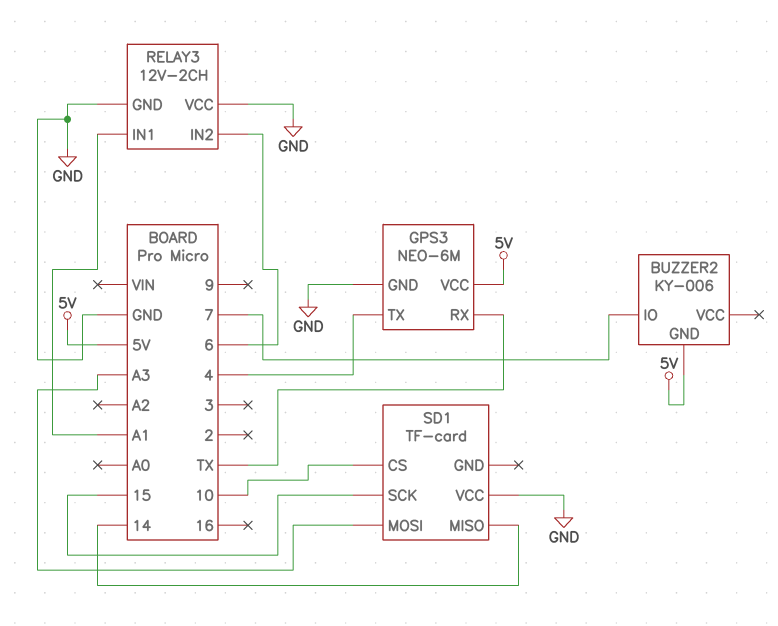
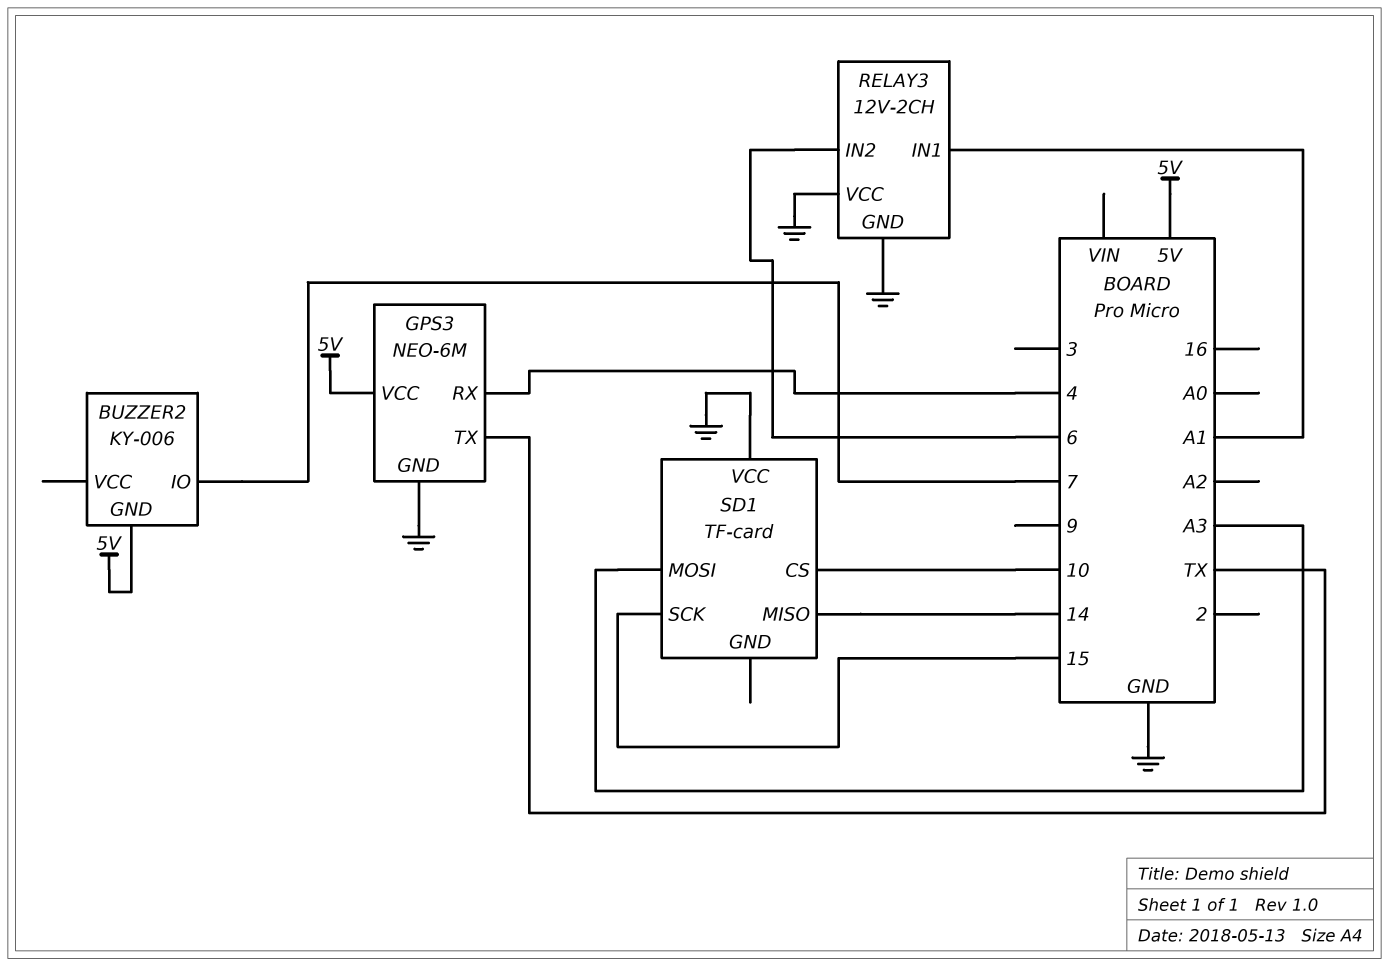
GPS3 pin RX: TX -> 4
GPS3 pin TX: 4 -> TX

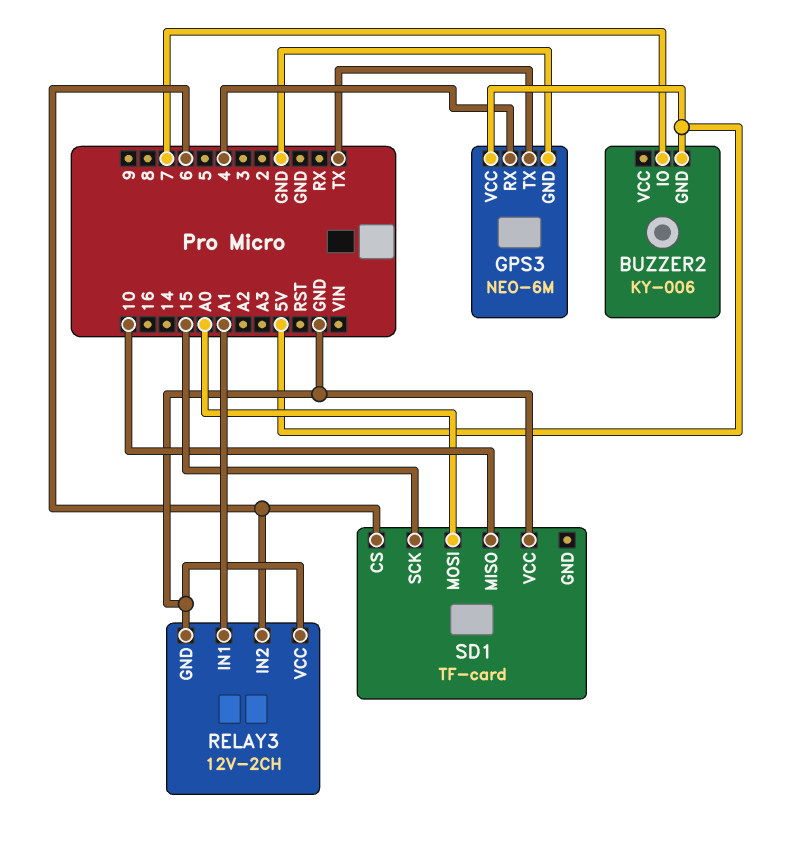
SD1 pin CS: 10 -> 6
SD1 pin MISO: 14 -> 10
SD1 pin MOSI: A3 -> A0

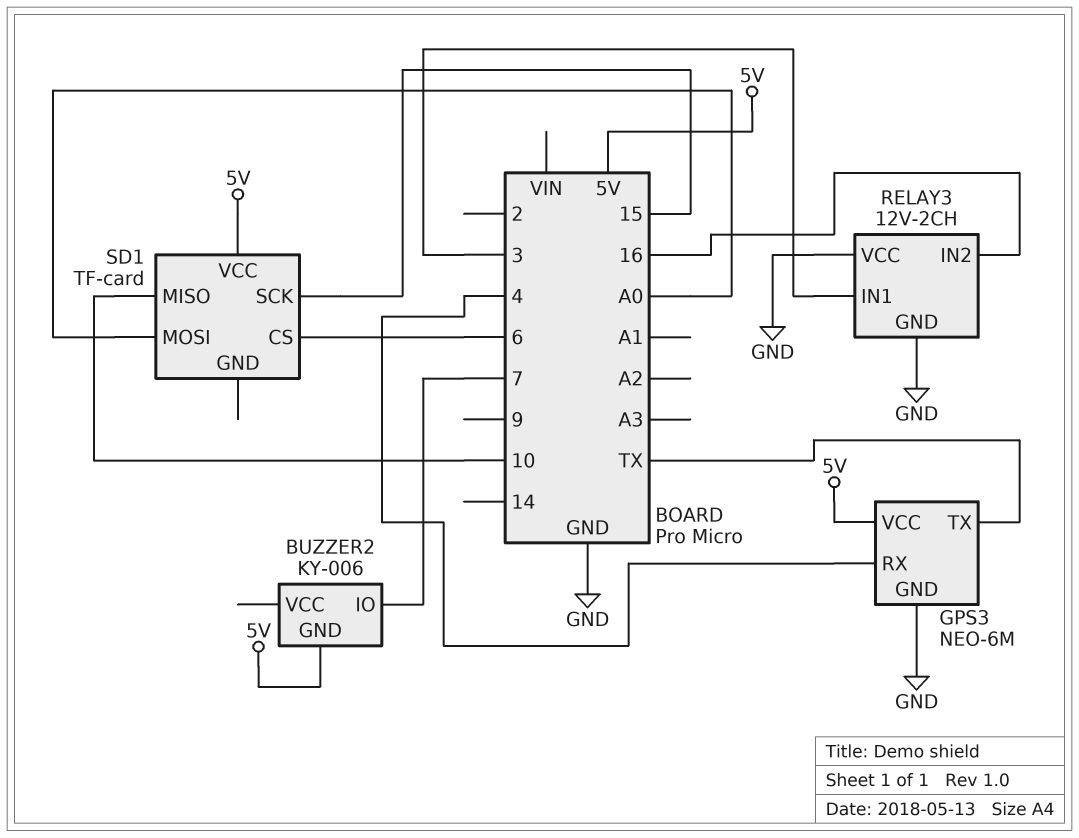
RELAY3 pin IN1: A1 -> 3
RELAY3 pin IN2: 6 -> 16
SD1 pin VCC: GND -> 5V

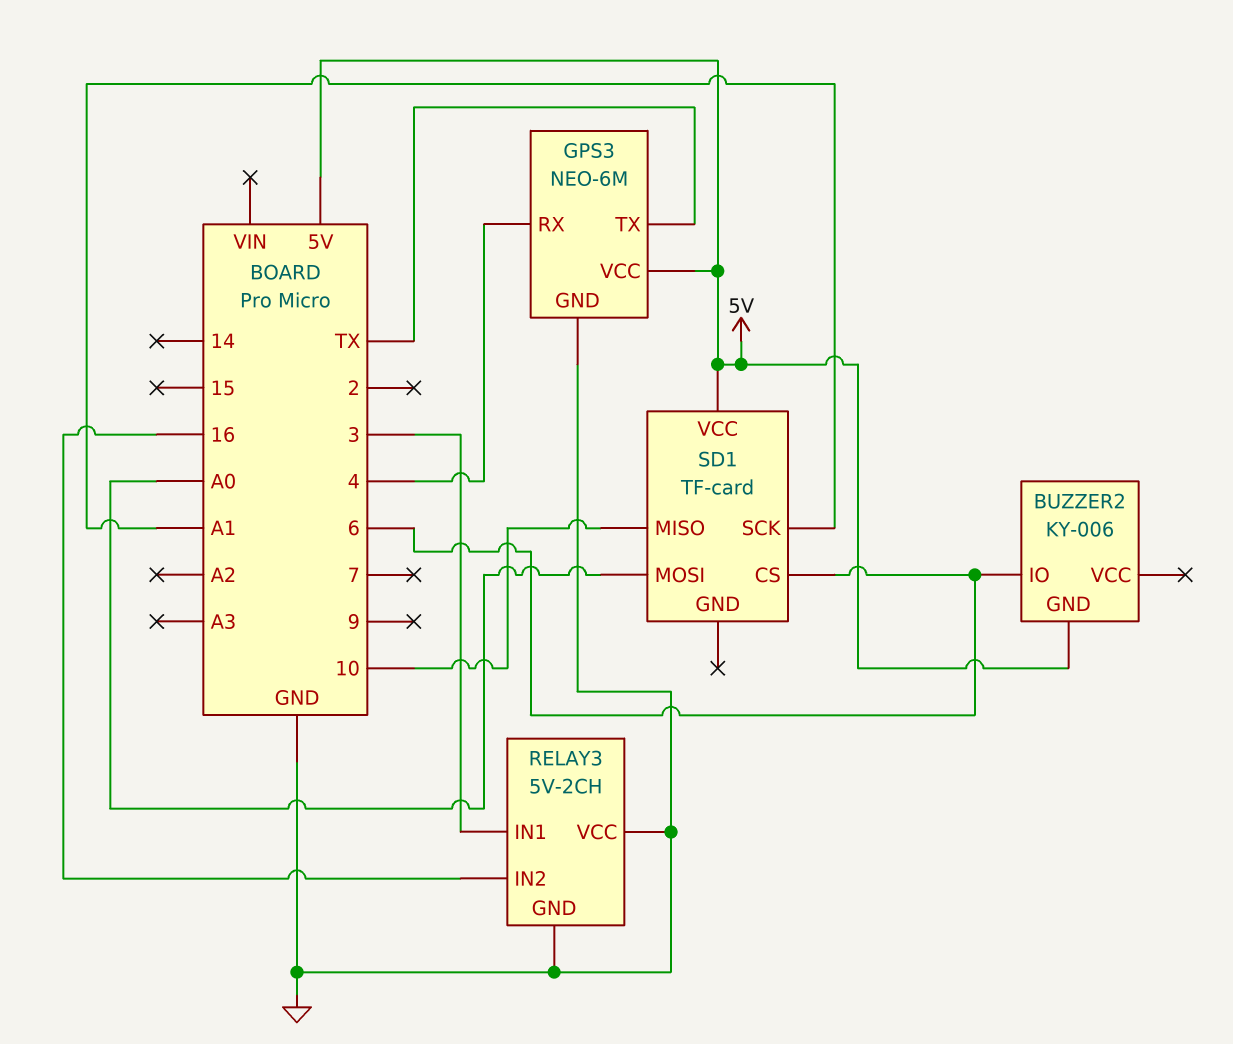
BUZZER2 pin IO: 7 -> 6
RELAY3: 12V-2CH -> 5V-2CH
SD1 pin SCK: 15 -> A1

